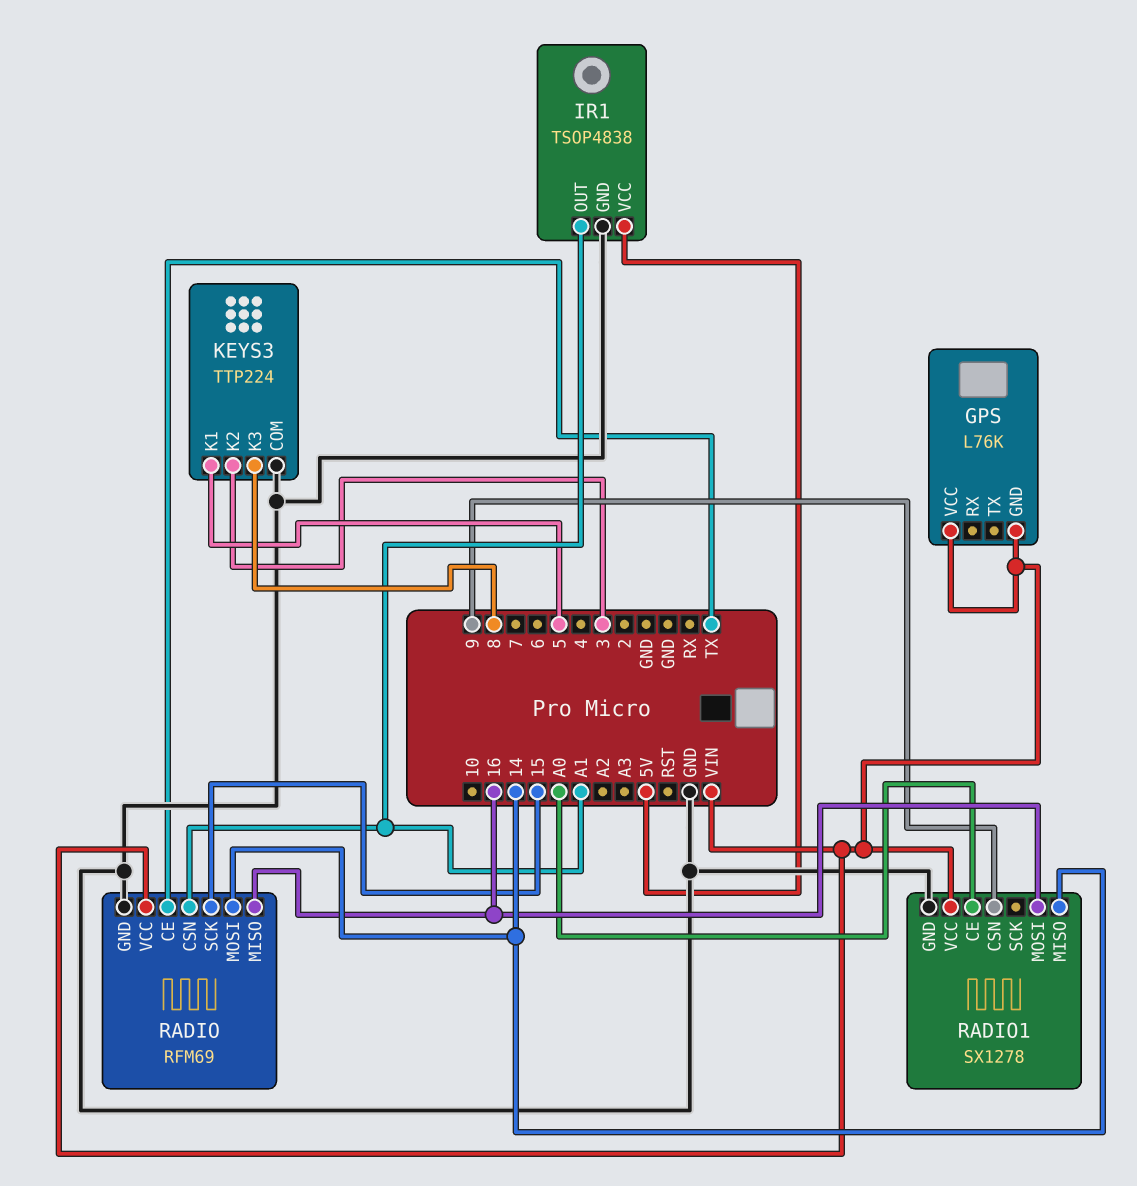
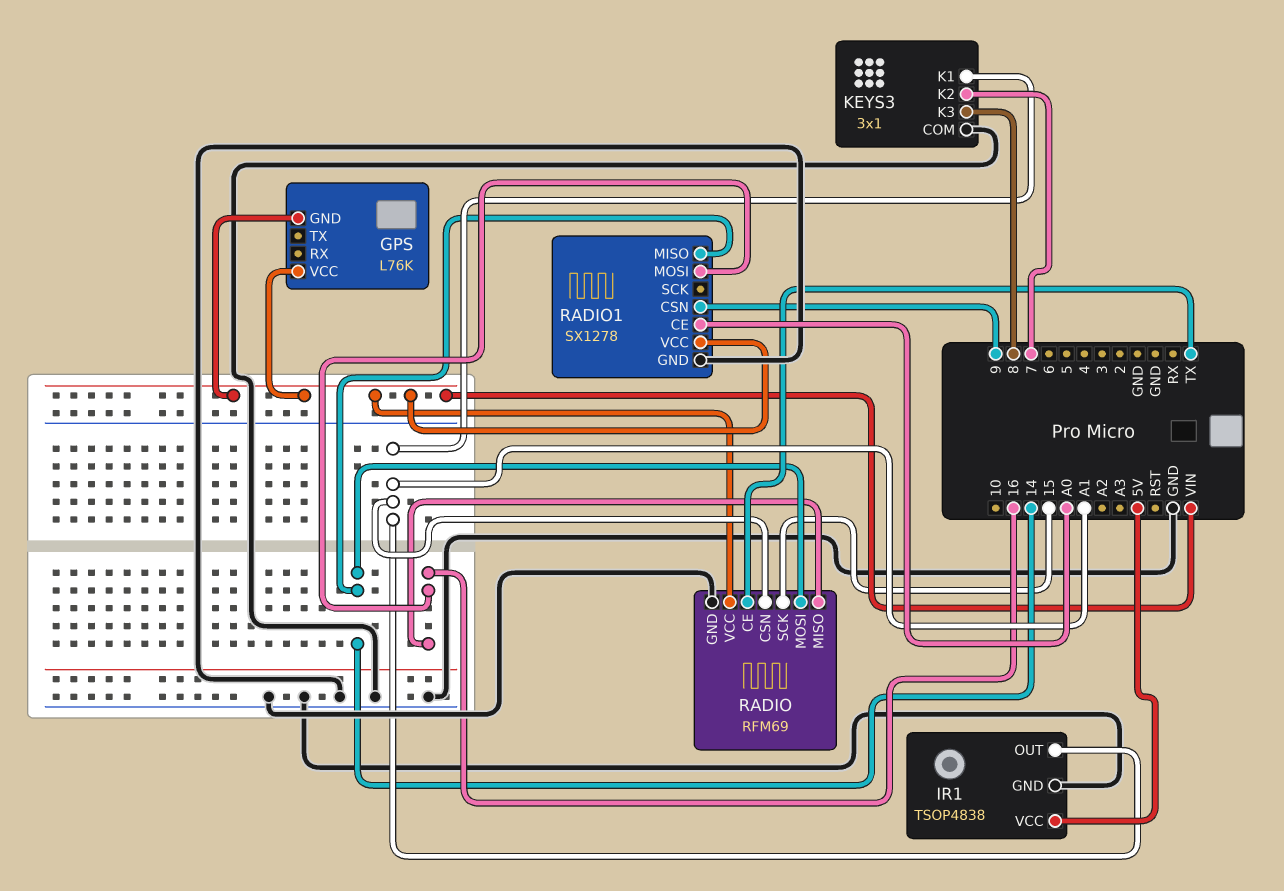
KEYS3: TTP224 -> 3x1
KEYS3 pin K1: 5 -> A1
KEYS3 pin K2: 3 -> 7

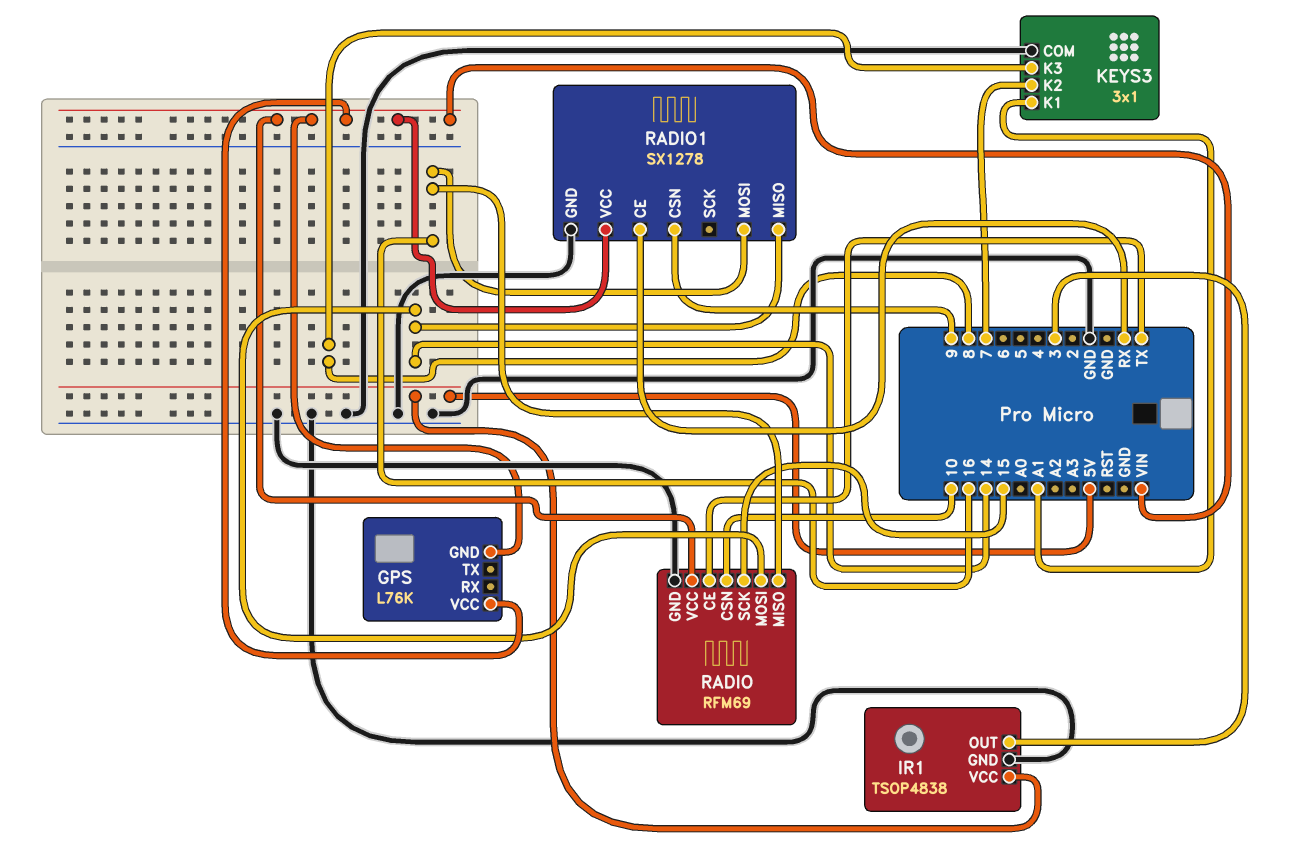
IR1 pin OUT: A1 -> 3
RADIO pin CSN: A1 -> 10
RADIO1 pin CE: A0 -> RX

